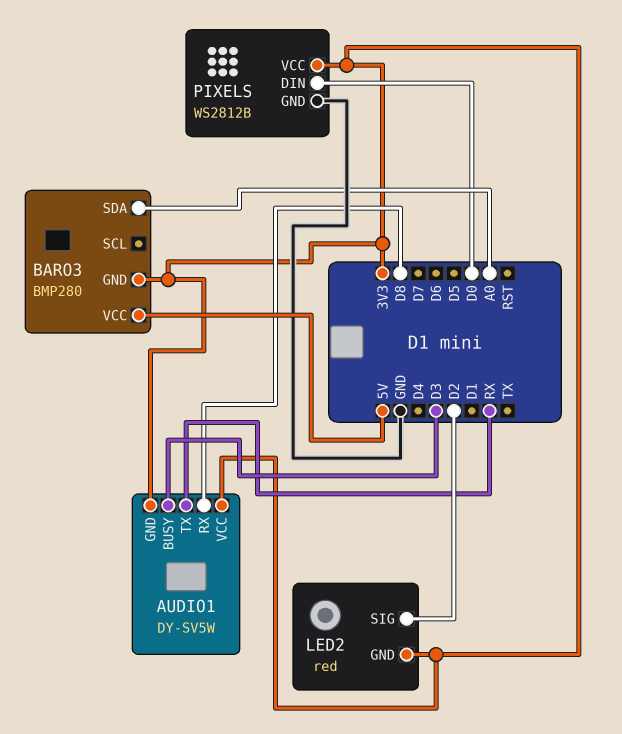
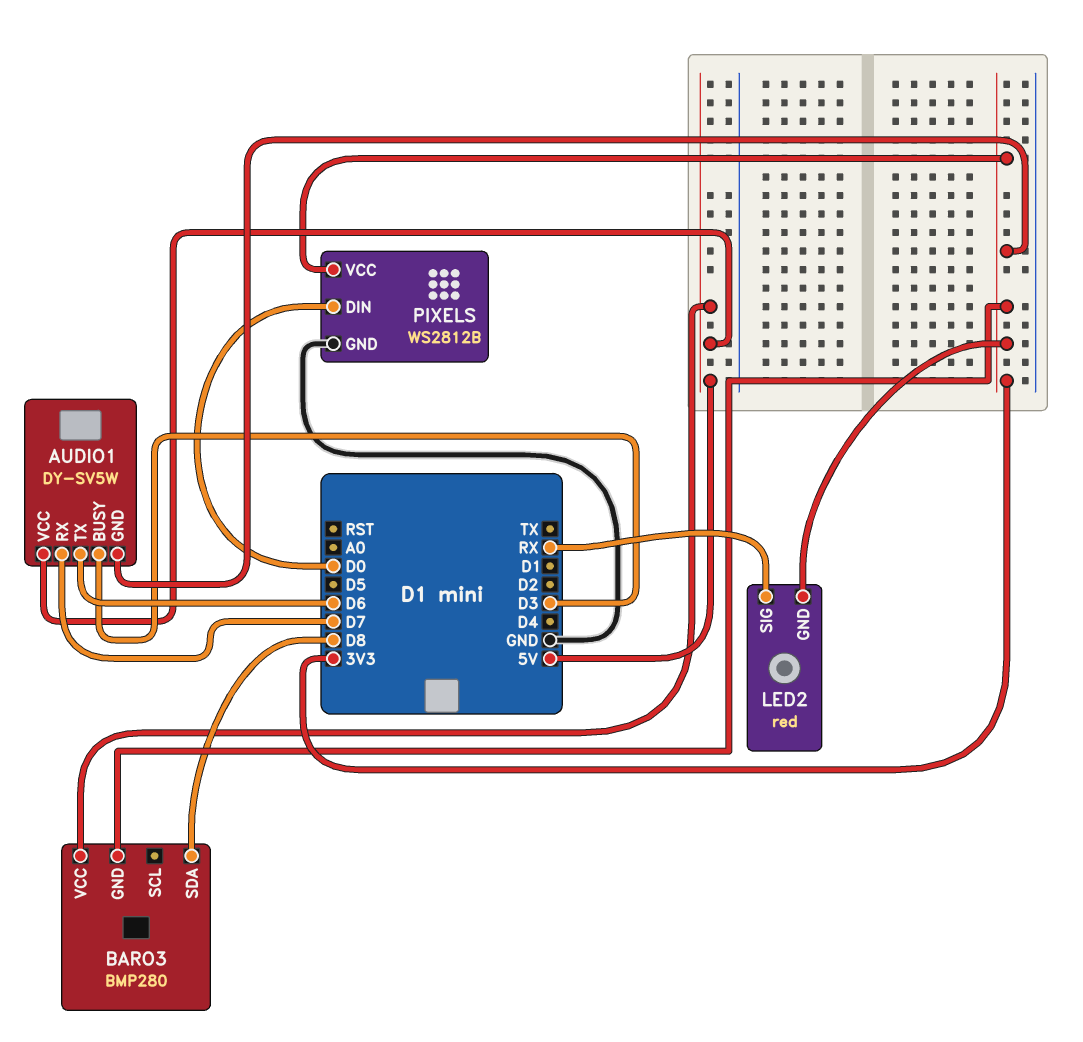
AUDIO1 pin RX: D8 -> D7
AUDIO1 pin TX: RX -> D6
AUDIO1 pin VCC: 3V3 -> 5V
BARO3 pin SDA: A0 -> D8
LED2 pin SIG: D2 -> RX

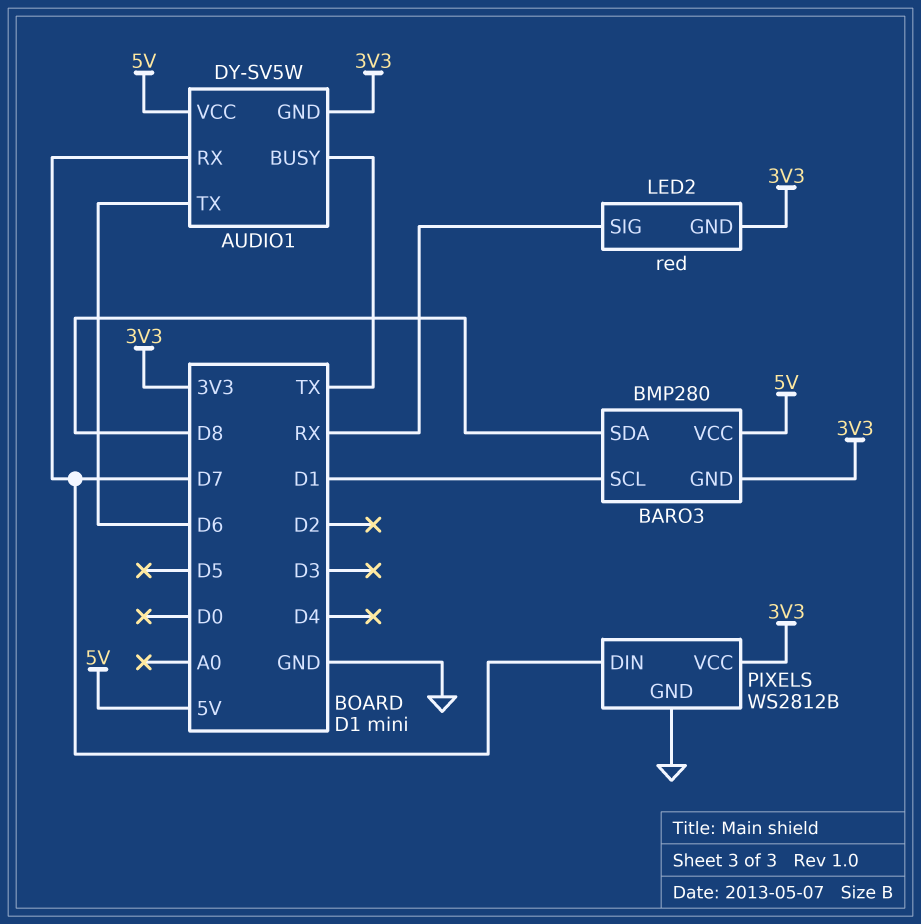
AUDIO1 pin BUSY: D3 -> TX
BARO3 pin SCL: none -> D1
PIXELS pin DIN: D0 -> D7

